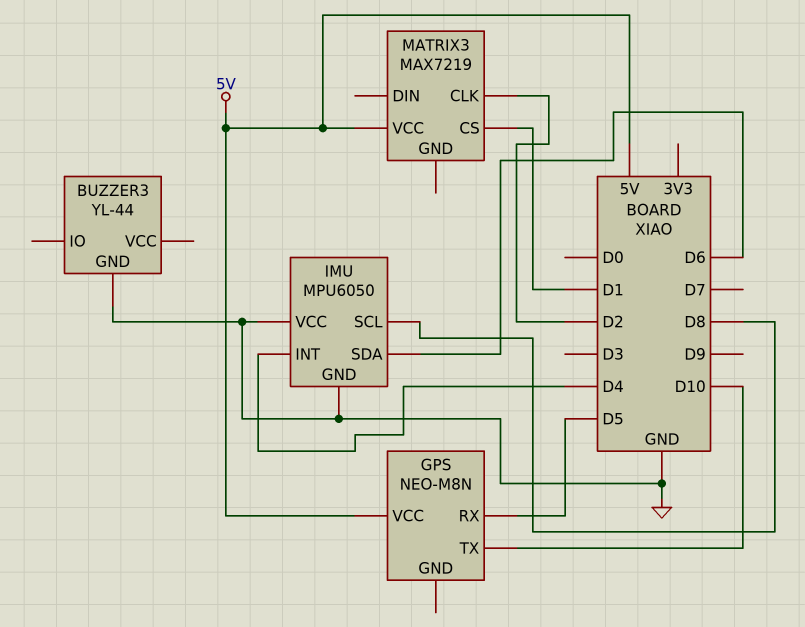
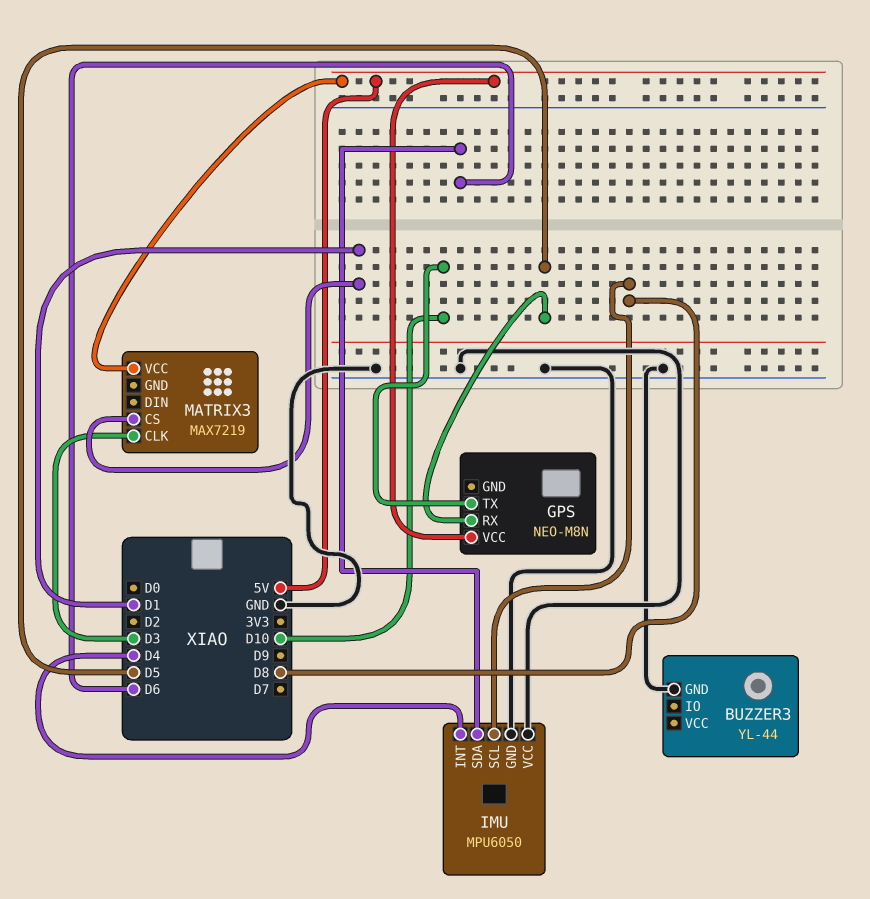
MATRIX3 pin CLK: D2 -> D3

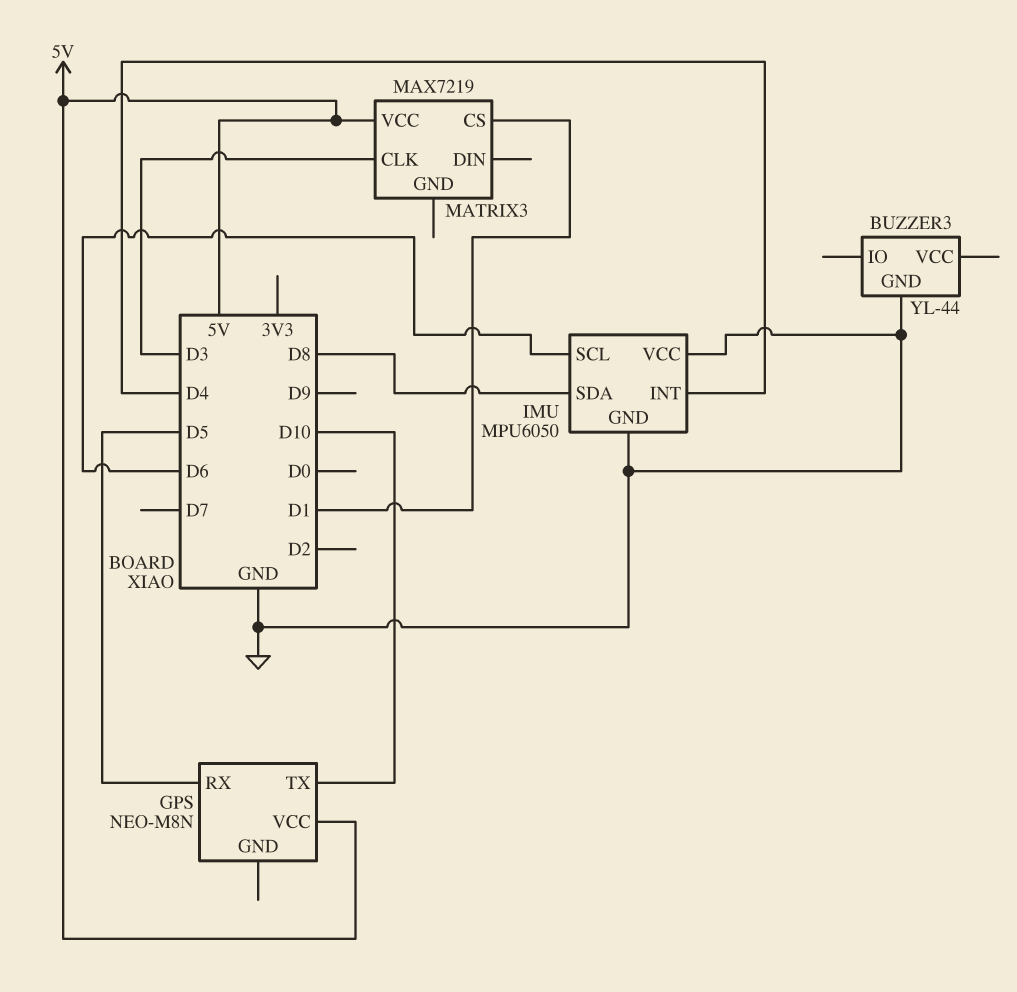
IMU pin SCL: D8 -> D6
IMU pin SDA: D6 -> D8

